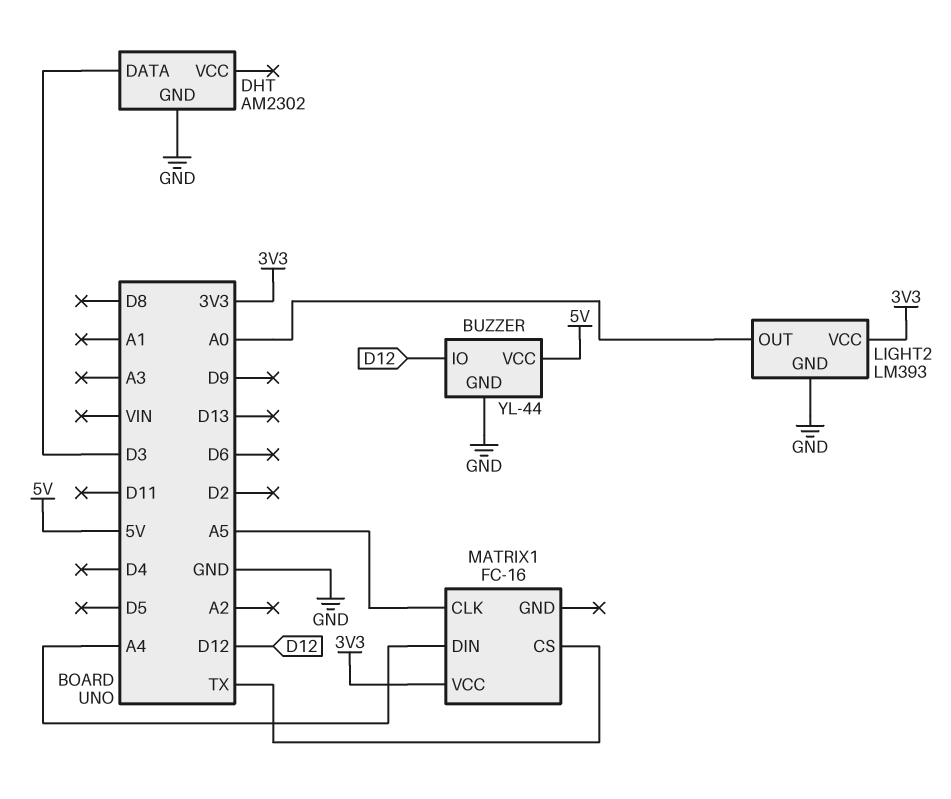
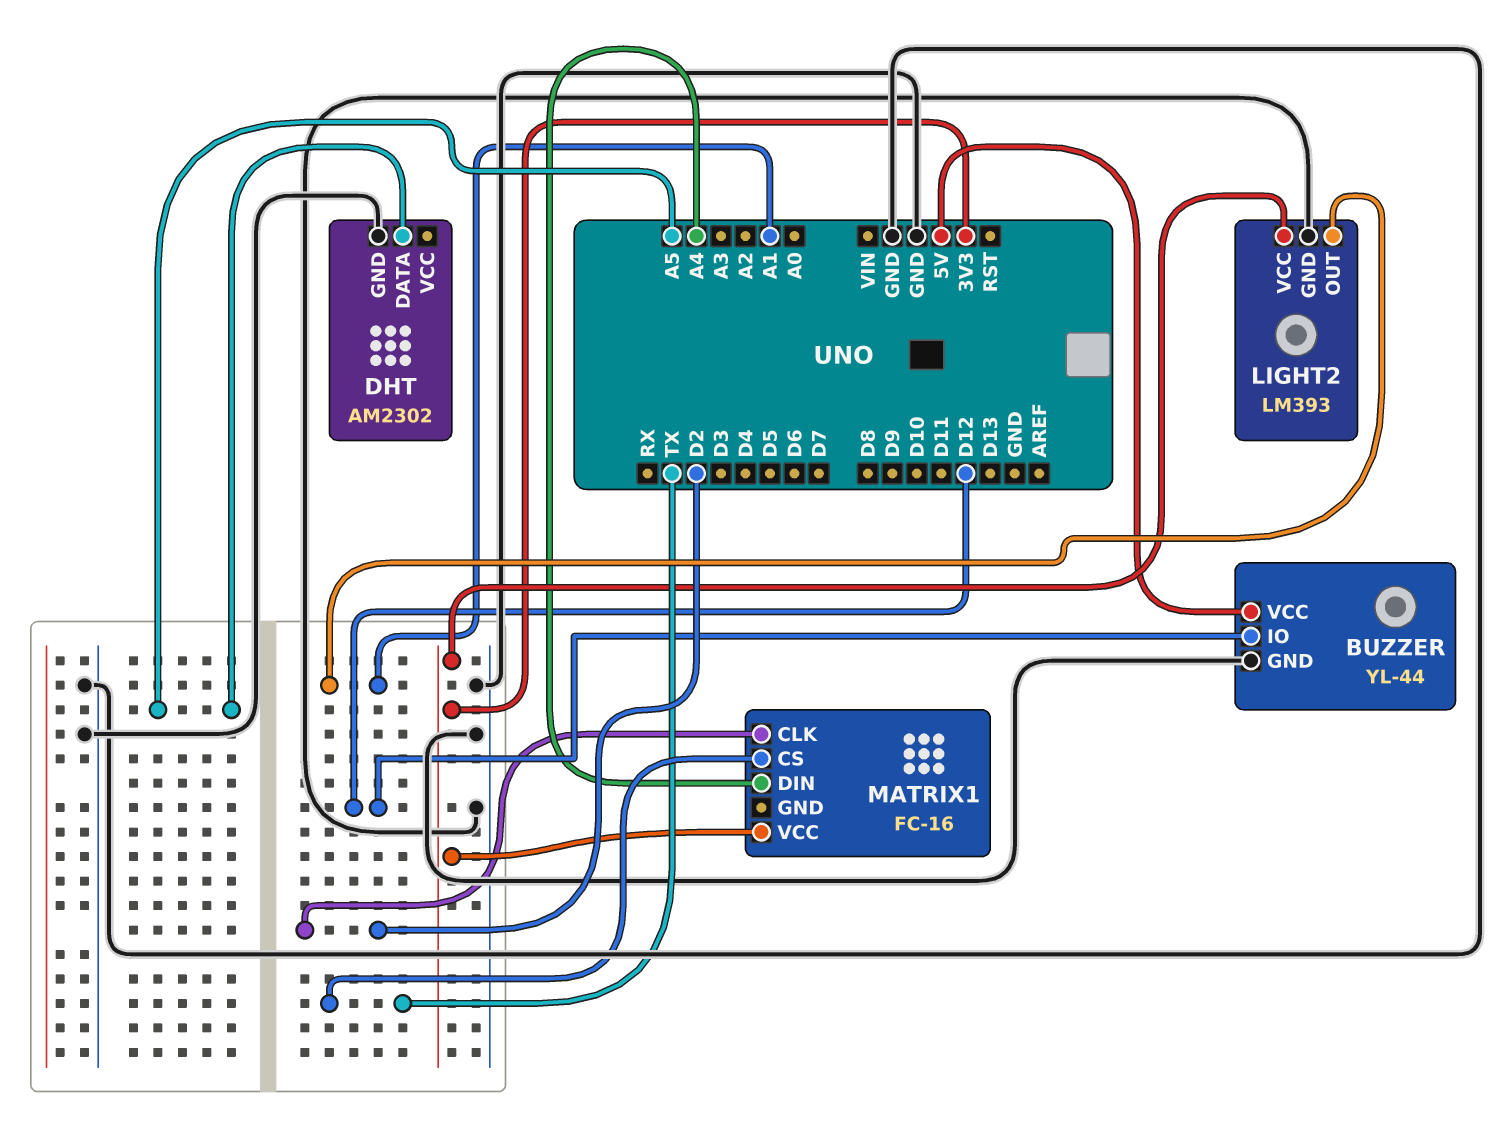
DHT pin DATA: D3 -> A5
LIGHT2 pin OUT: A0 -> A1
MATRIX1 pin CLK: A5 -> D2

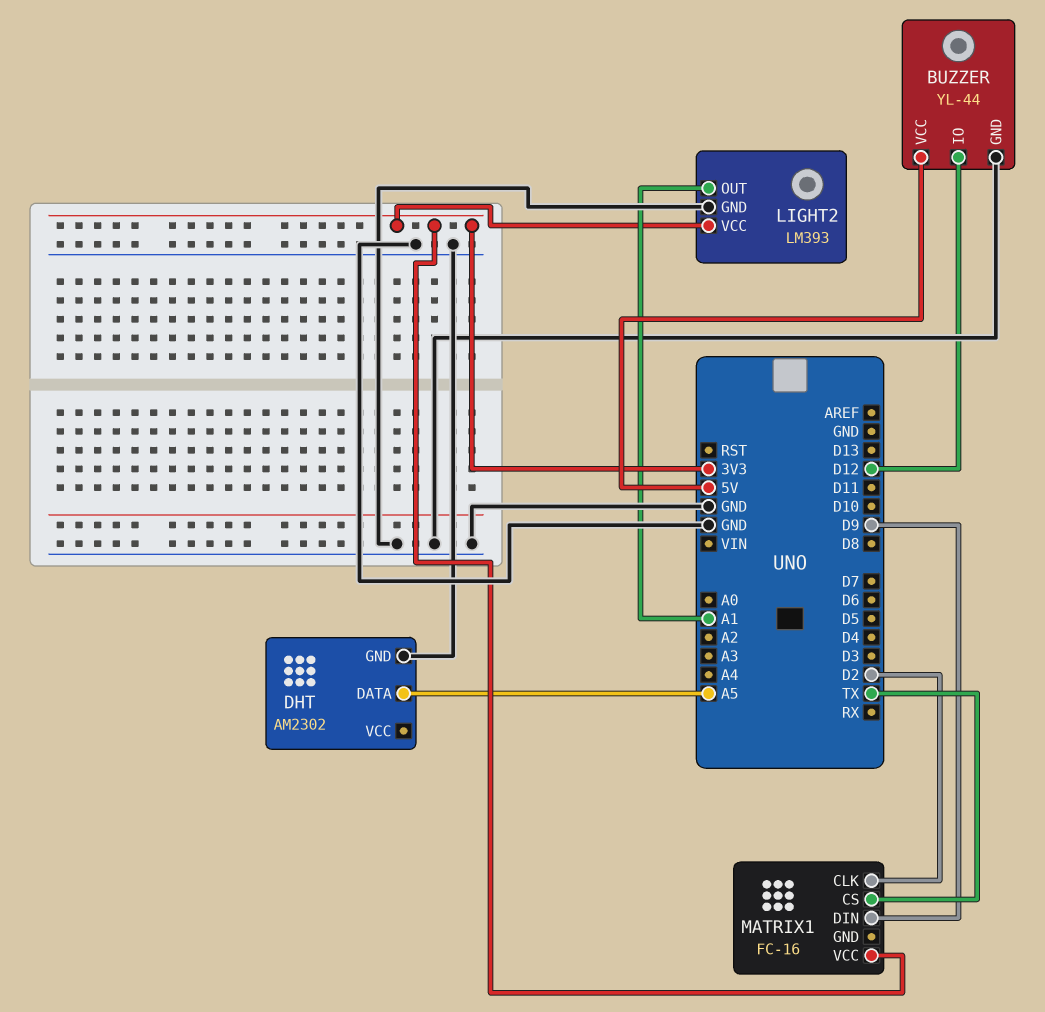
MATRIX1 pin DIN: A4 -> D9

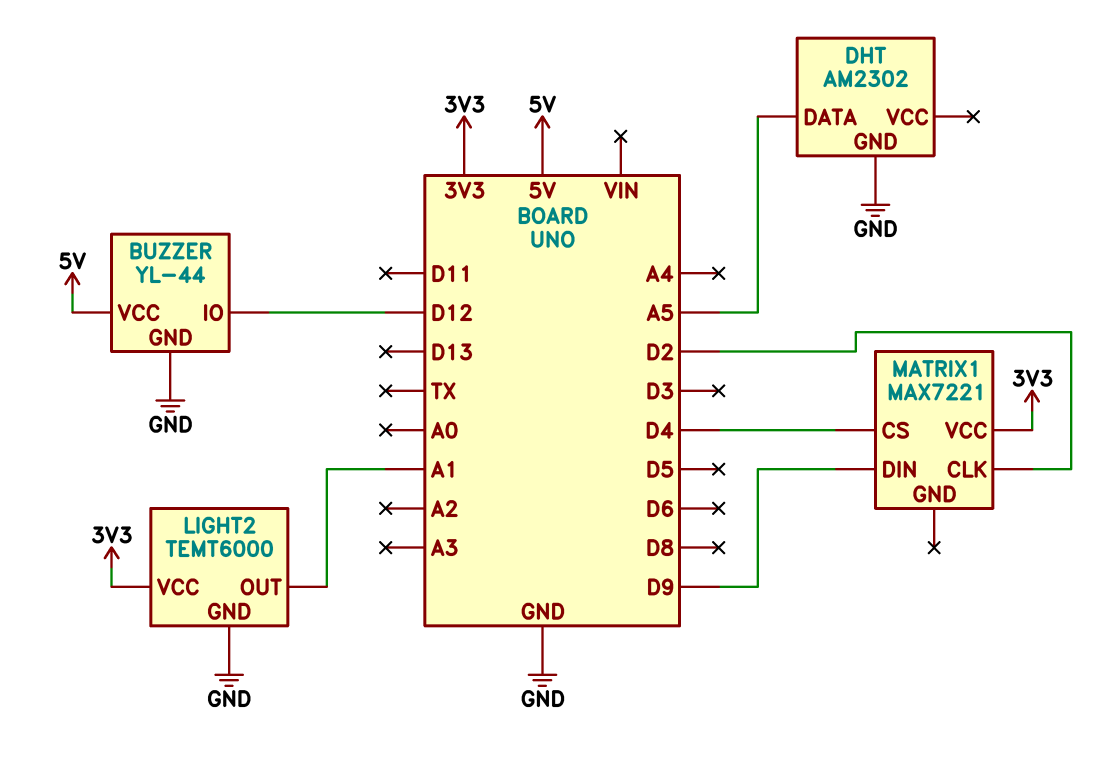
LIGHT2: LM393 -> TEMT6000
MATRIX1: FC-16 -> MAX7221
MATRIX1 pin CS: TX -> D4

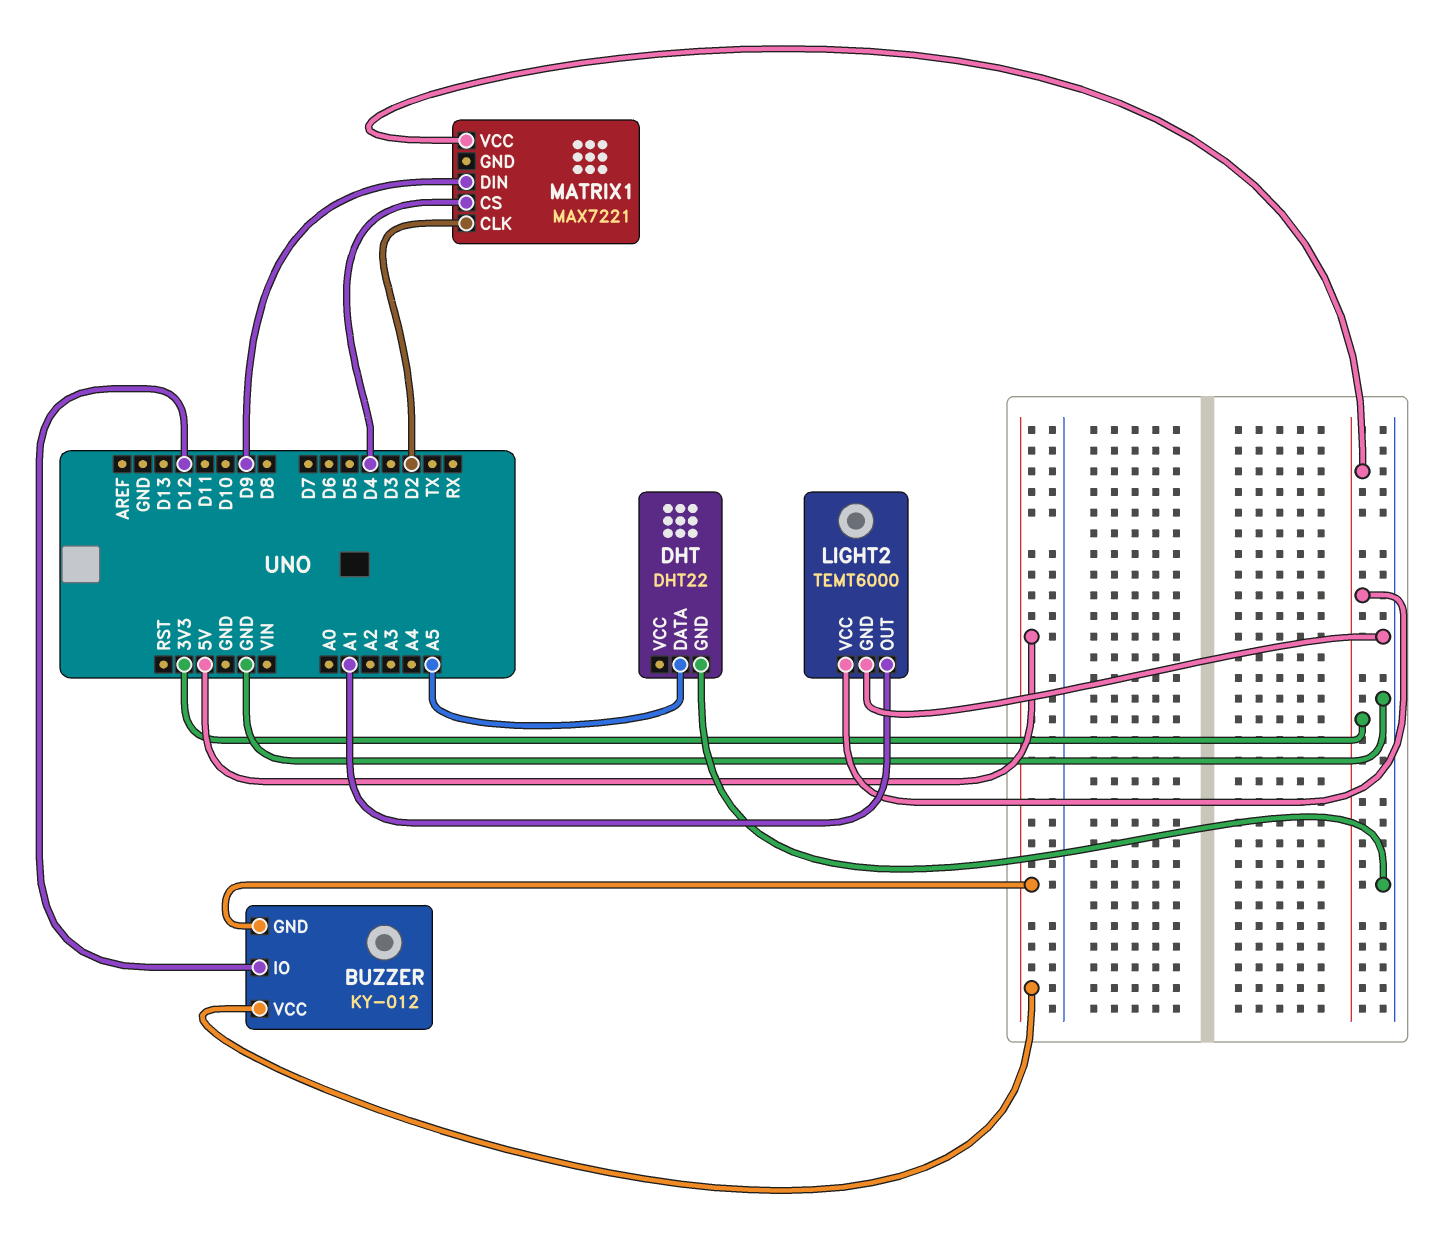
BUZZER: YL-44 -> KY-012
BUZZER pin GND: GND -> 5V
DHT: AM2302 -> DHT22

